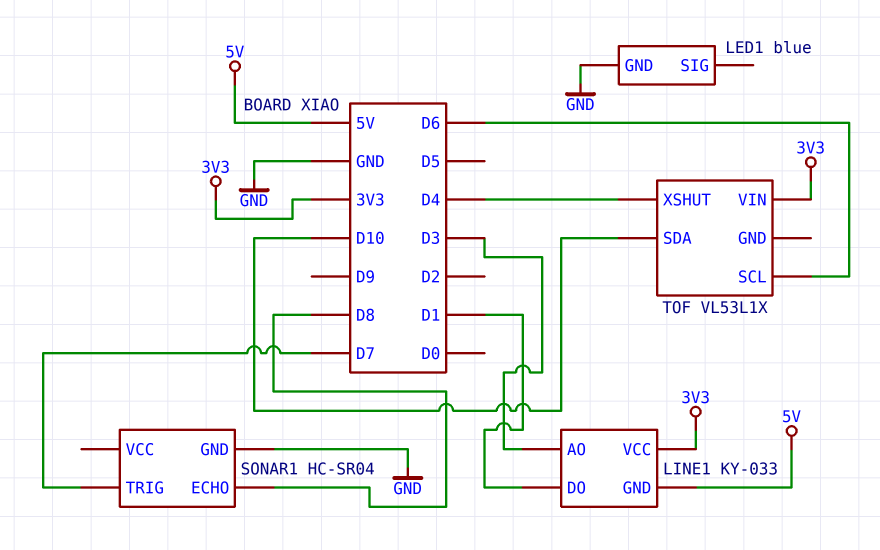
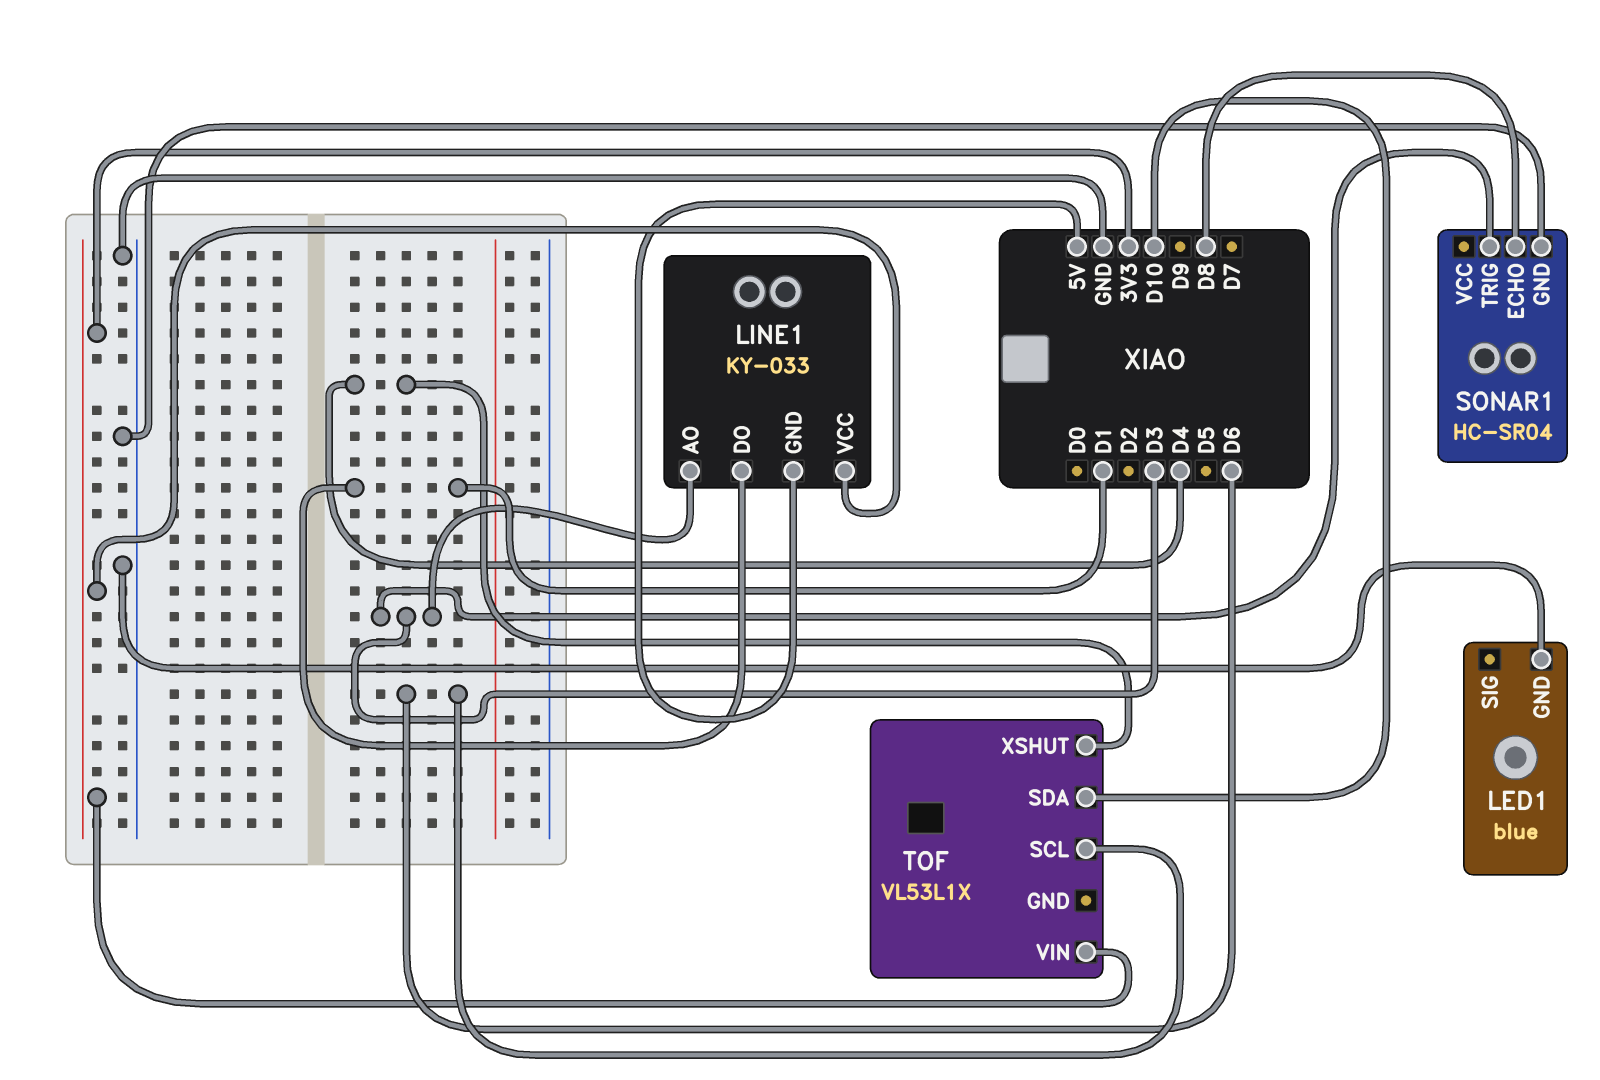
SONAR1 pin TRIG: D7 -> D3

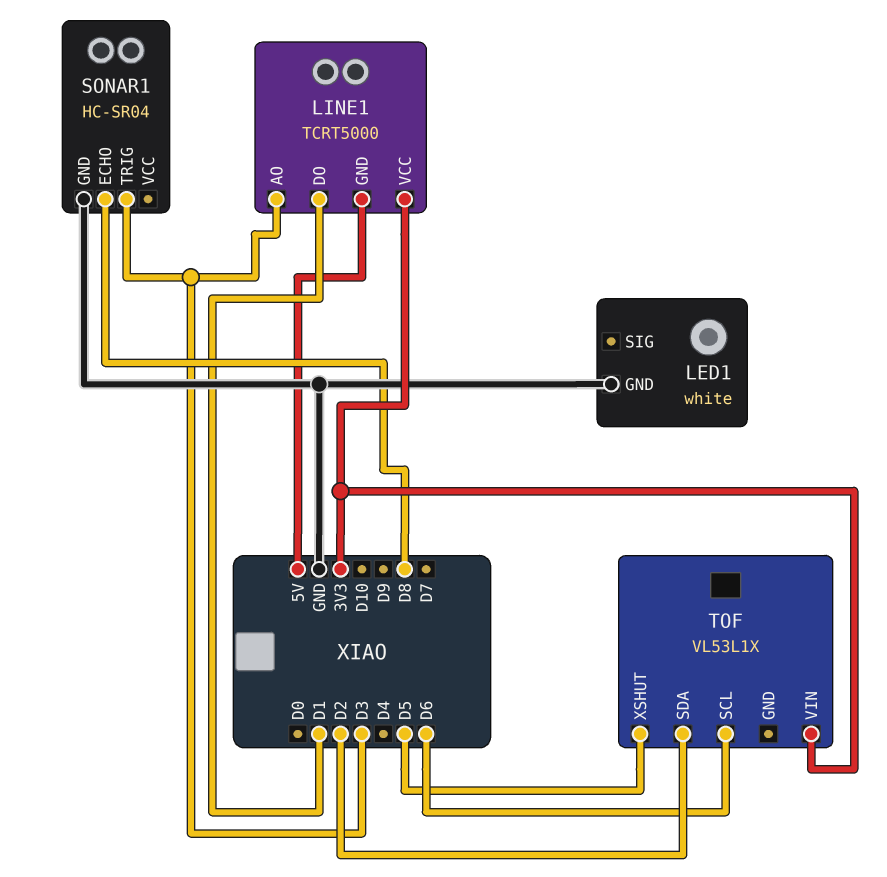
LED1: blue -> white
LINE1: KY-033 -> TCRT5000
TOF pin SDA: D10 -> D2
TOF pin XSHUT: D4 -> D5

